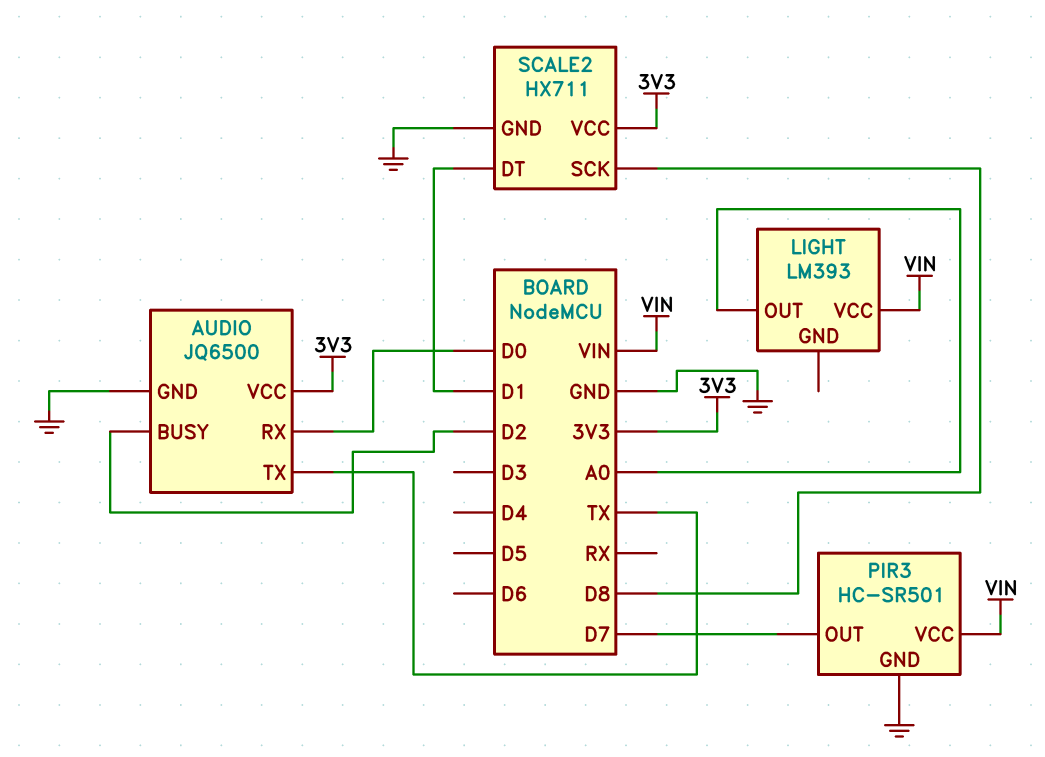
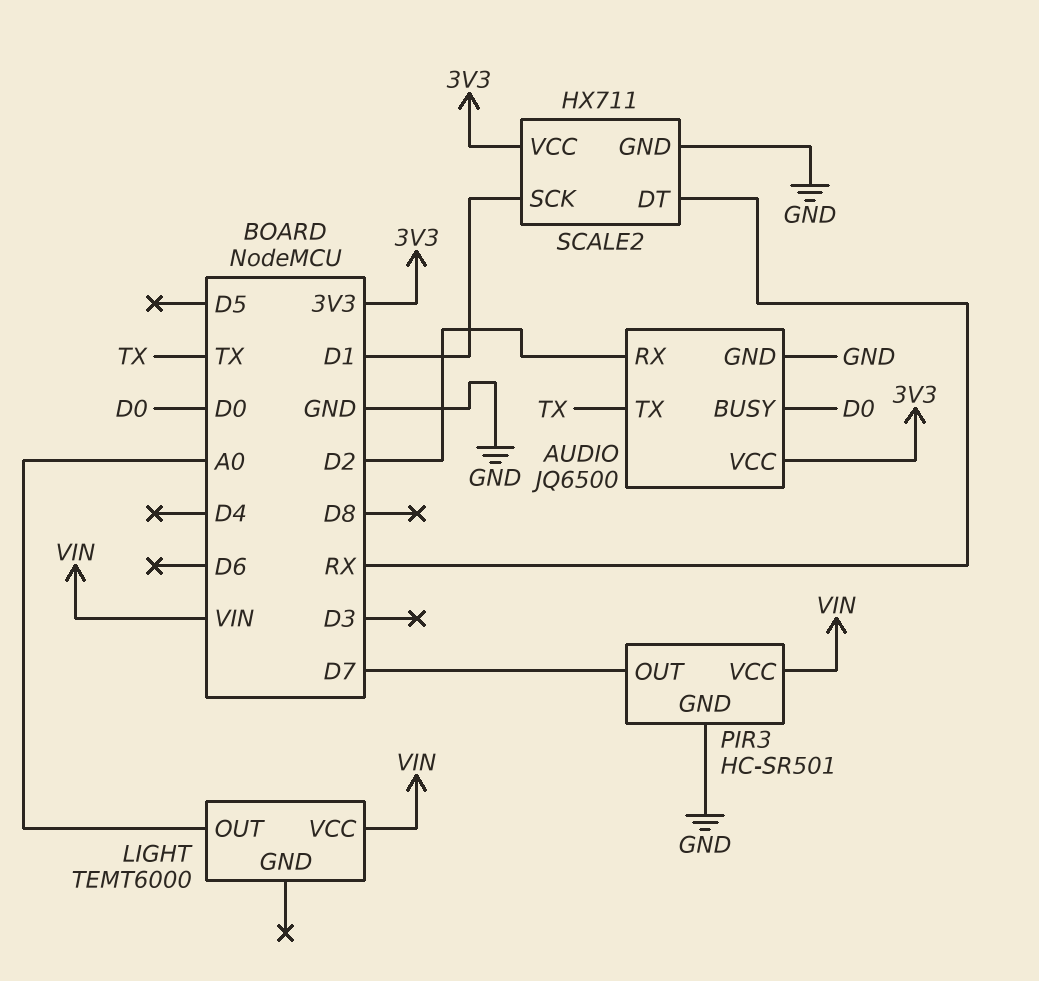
AUDIO pin BUSY: D2 -> D0
AUDIO pin RX: D0 -> D2
LIGHT: LM393 -> TEMT6000
SCALE2 pin DT: D1 -> RX
SCALE2 pin SCK: D8 -> D1

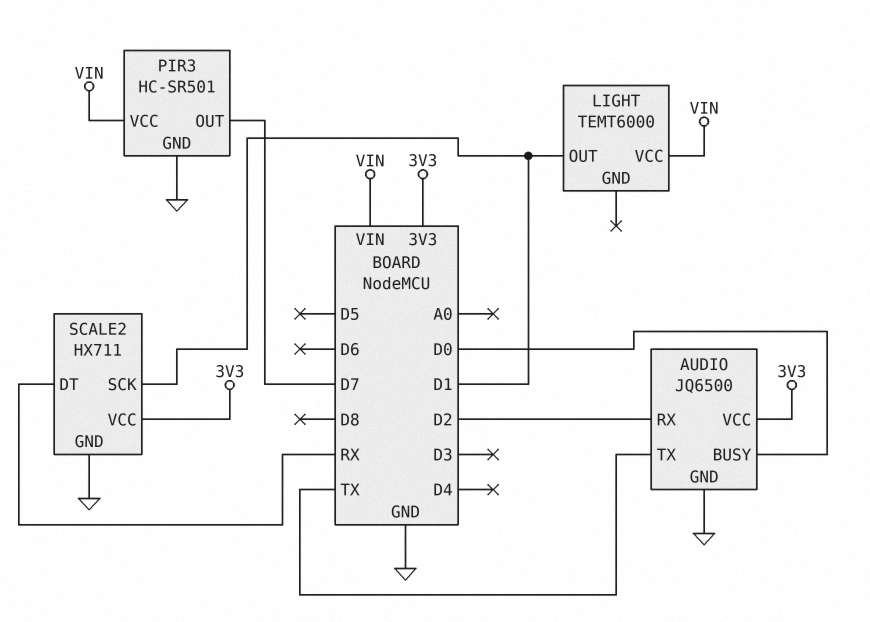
LIGHT pin OUT: A0 -> D1

